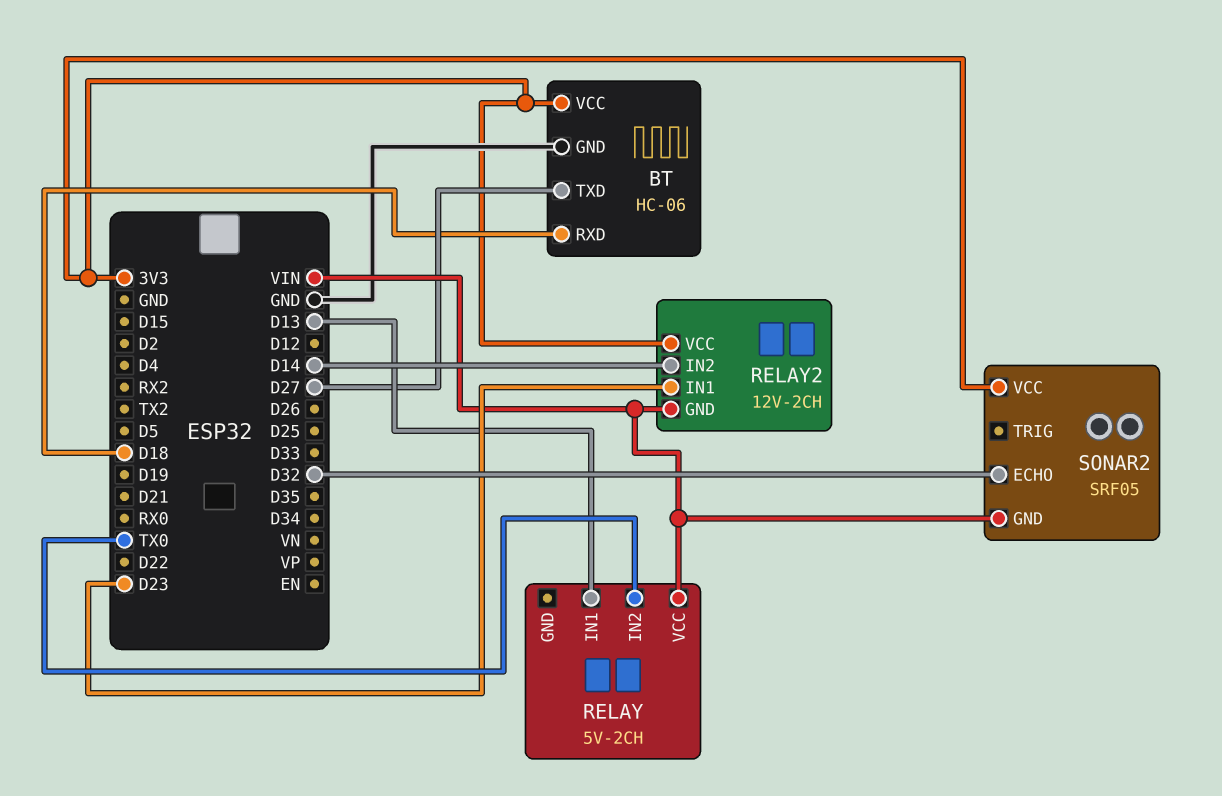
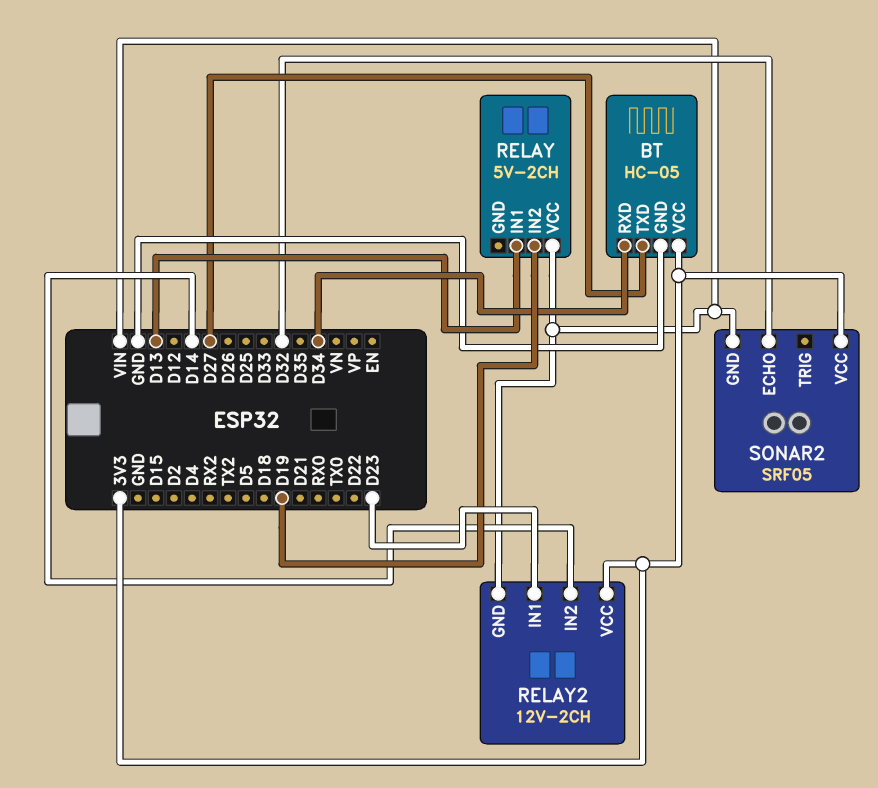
BT: HC-06 -> HC-05
BT pin RXD: D18 -> D34
RELAY pin IN2: TX0 -> D19

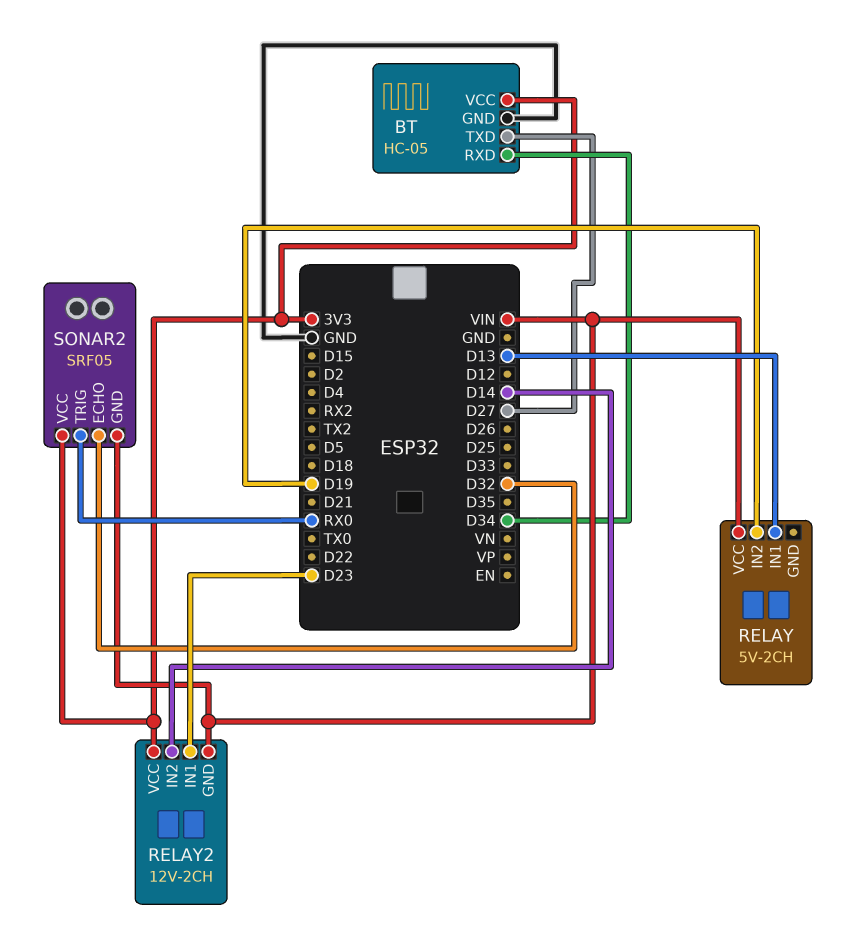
SONAR2 pin TRIG: none -> RX0

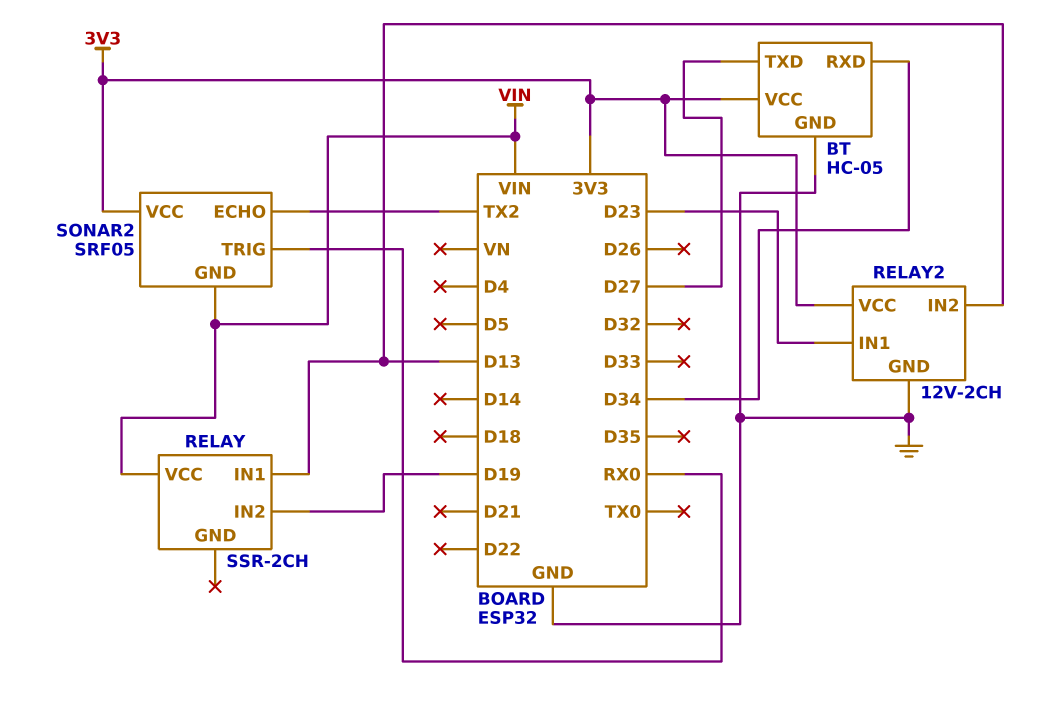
RELAY: 5V-2CH -> SSR-2CH
RELAY2 pin GND: VIN -> GND
RELAY2 pin IN2: D14 -> D13
SONAR2 pin ECHO: D32 -> TX2

